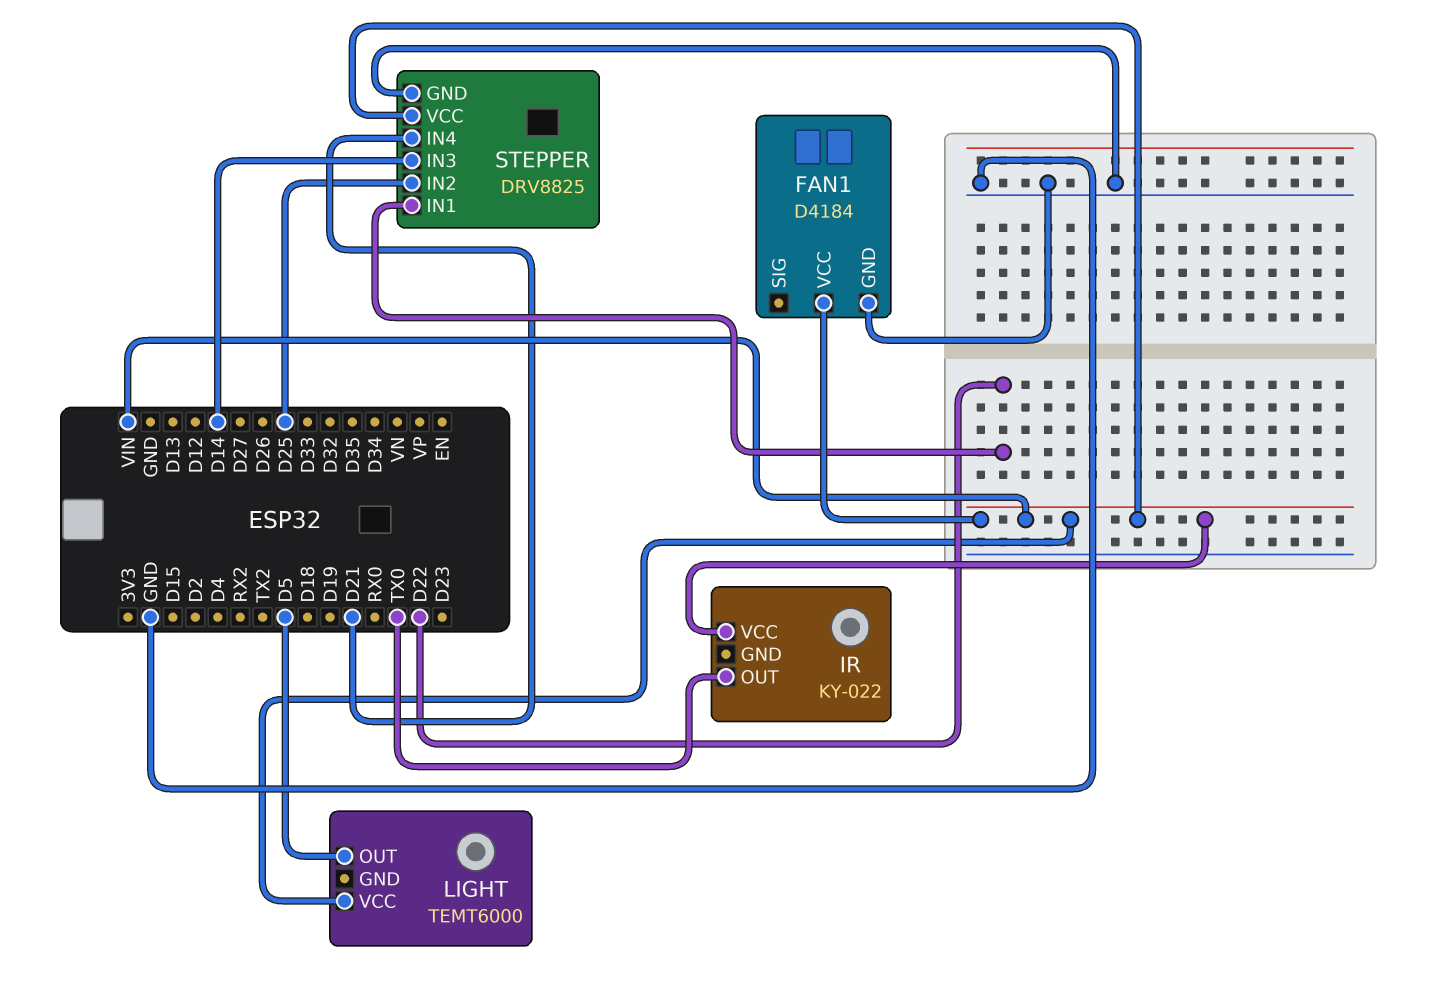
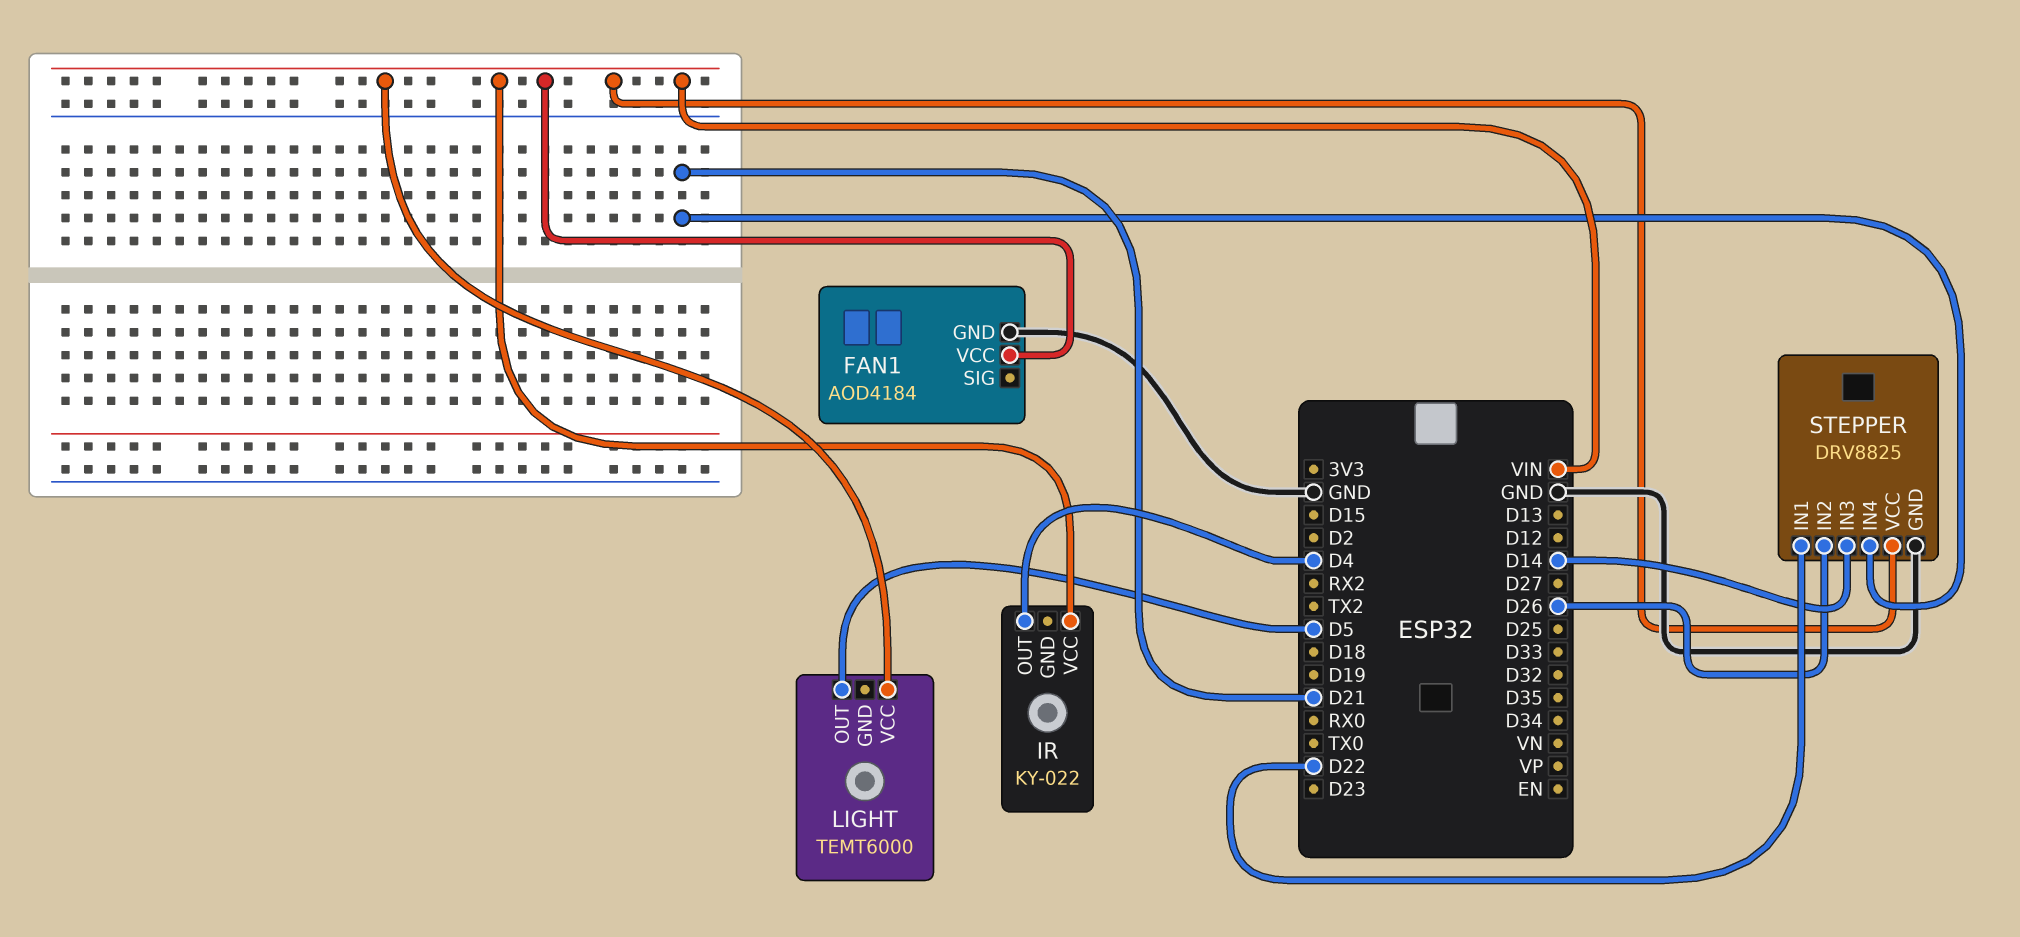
FAN1: D4184 -> AOD4184
IR pin OUT: TX0 -> D4
STEPPER pin IN2: D25 -> D26

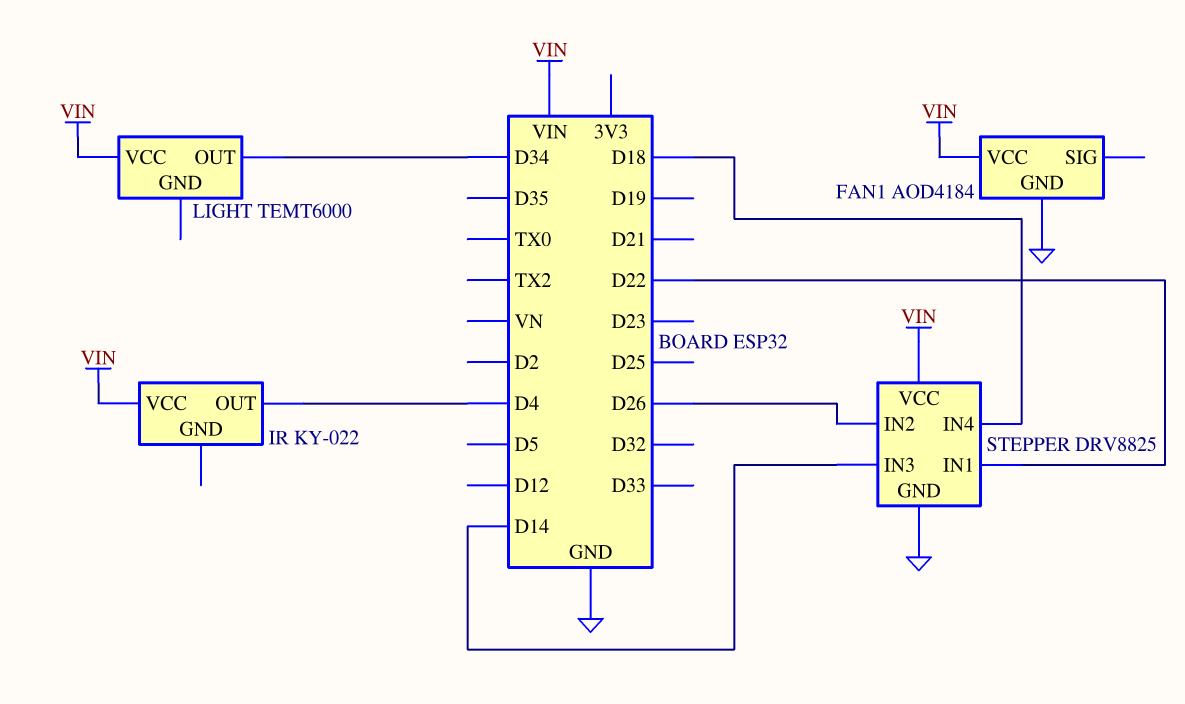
LIGHT pin OUT: D5 -> D34
STEPPER pin IN4: D21 -> D18

